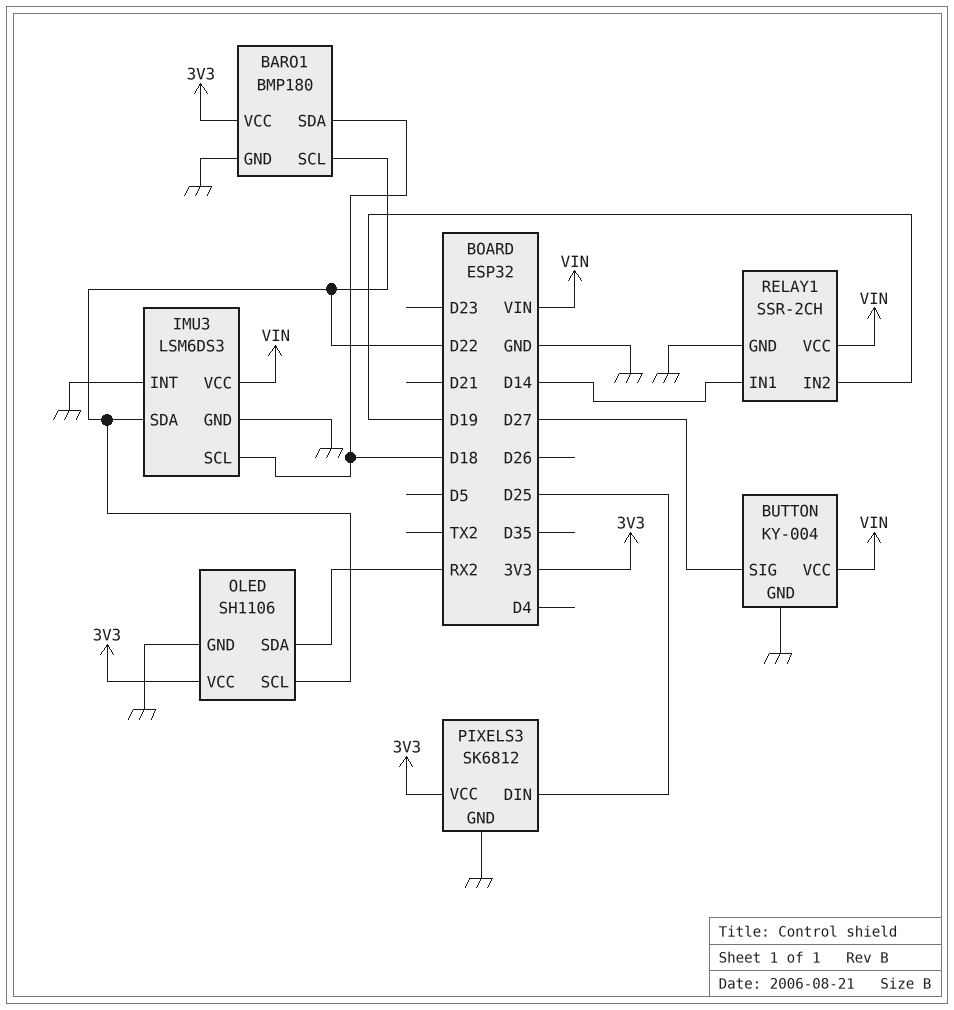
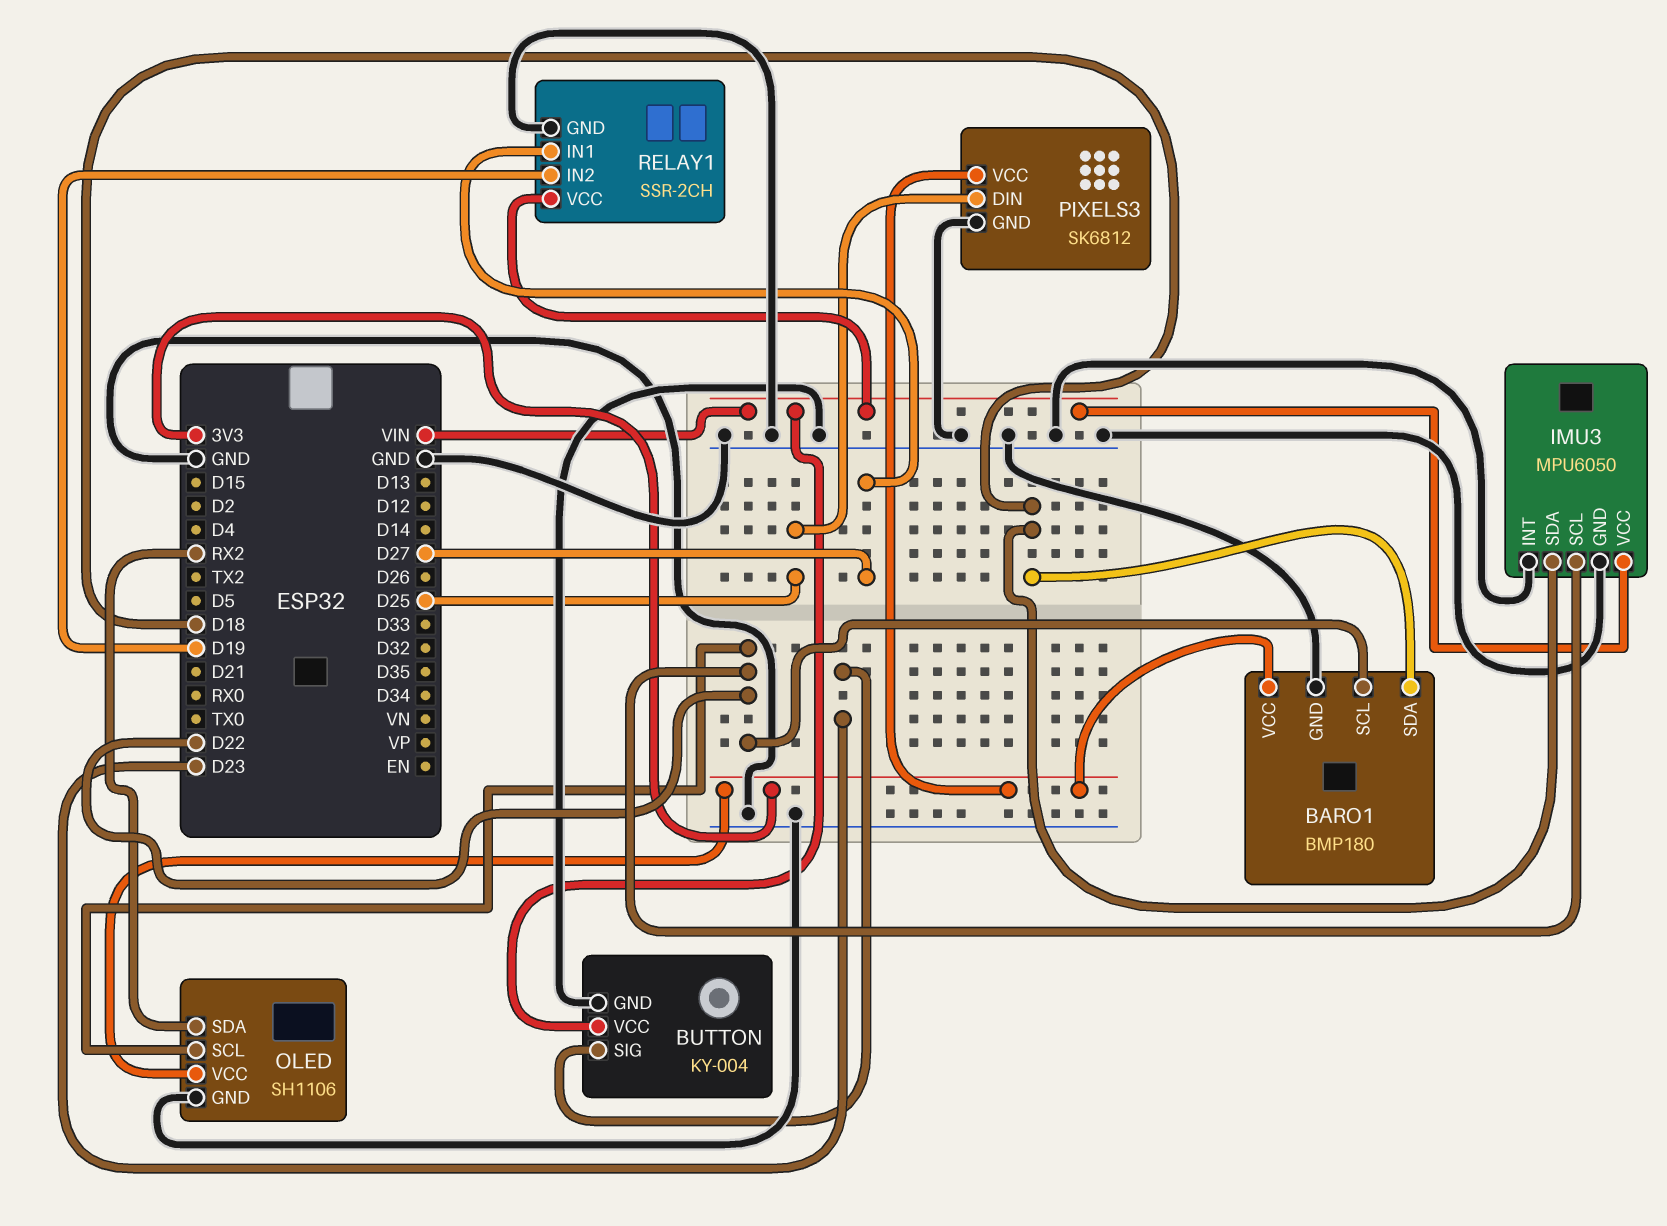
BUTTON pin SIG: D27 -> D23
IMU3: LSM6DS3 -> MPU6050
IMU3 pin SCL: D18 -> D22
IMU3 pin SDA: D22 -> D18
RELAY1 pin IN1: D14 -> D27

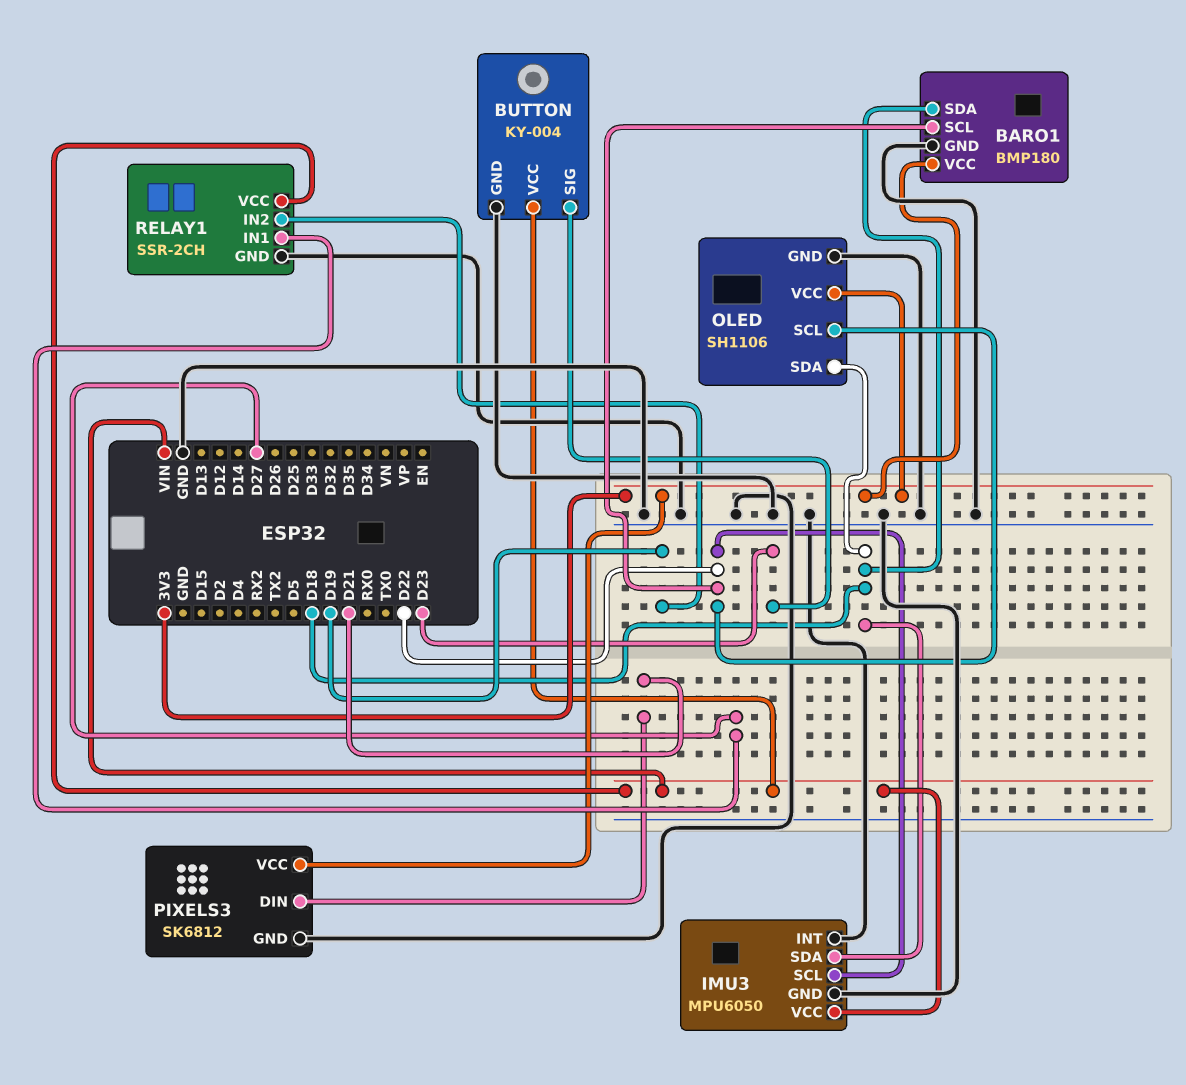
OLED pin SDA: RX2 -> D18
PIXELS3 pin DIN: D25 -> D21

